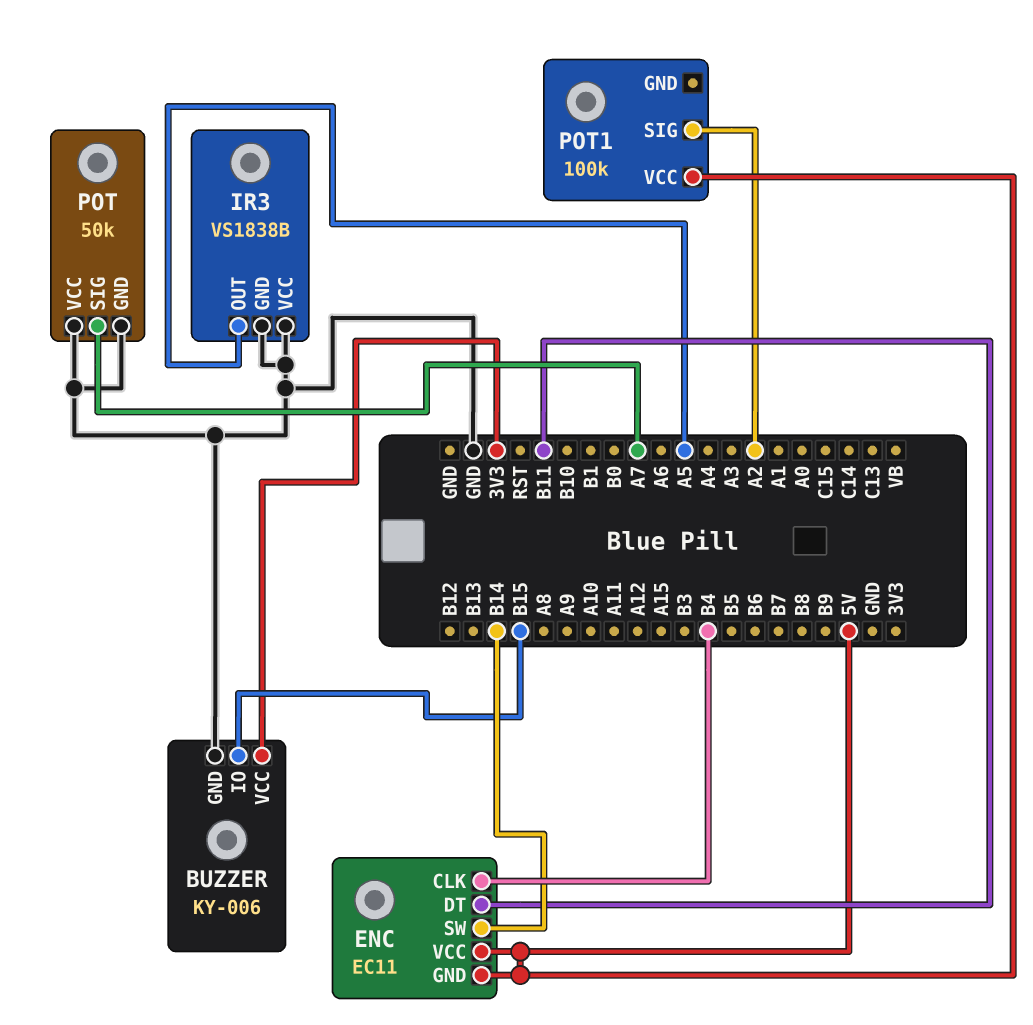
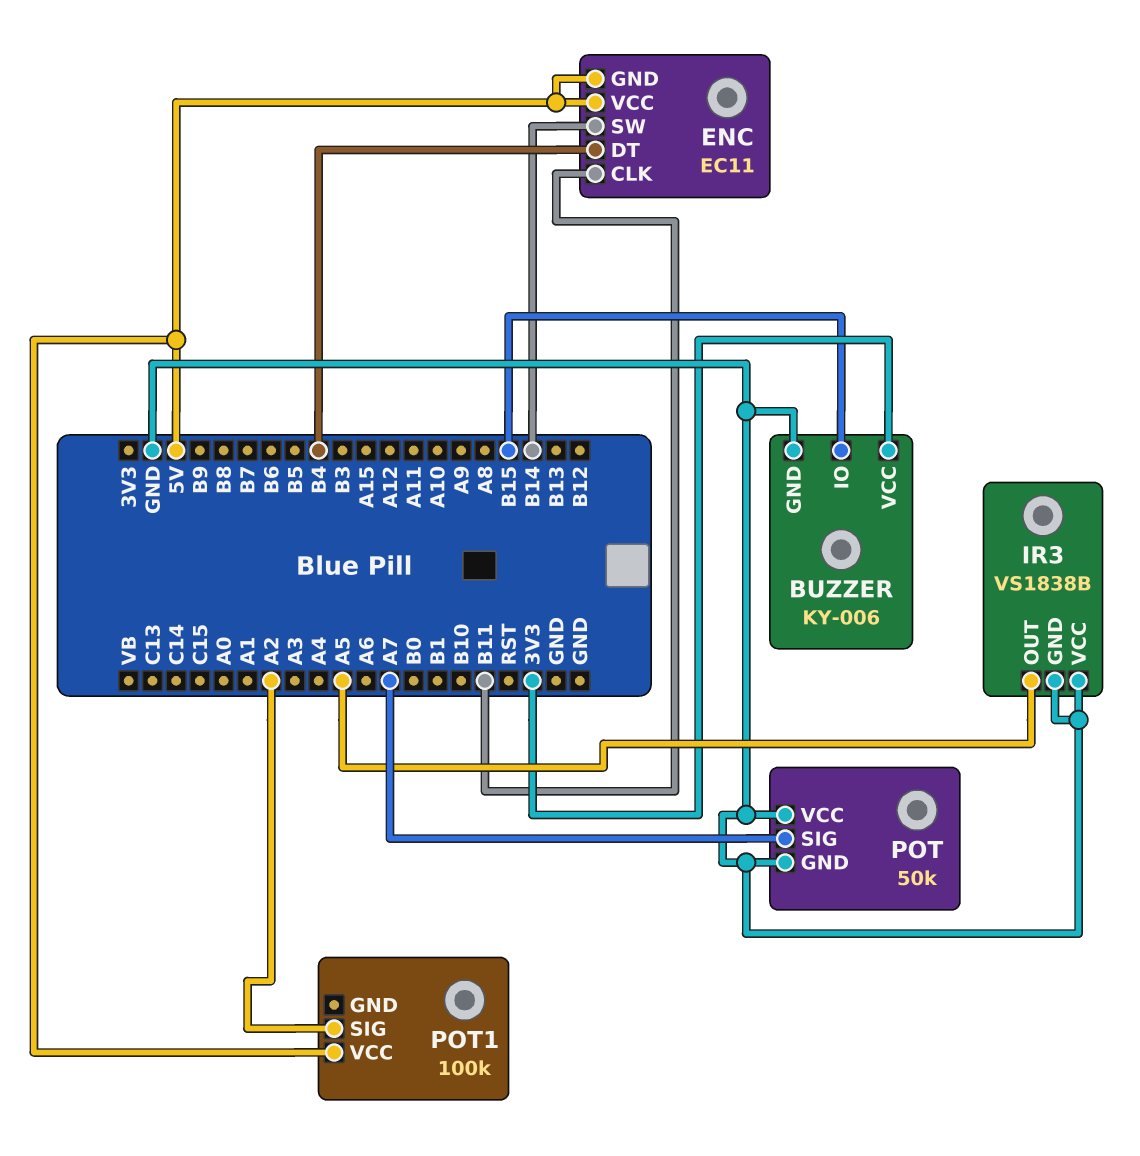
ENC pin CLK: B4 -> B11
ENC pin DT: B11 -> B4

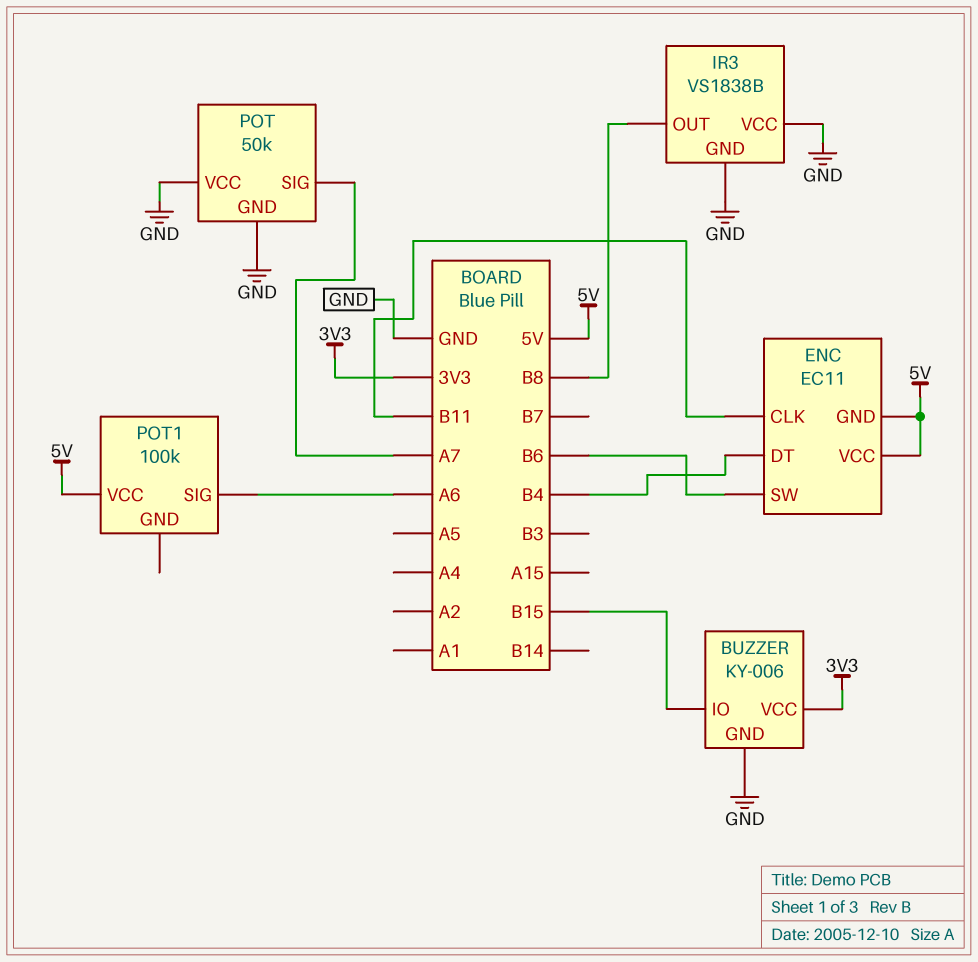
ENC pin SW: B14 -> B6
IR3 pin OUT: A5 -> B8
POT1 pin SIG: A2 -> A6

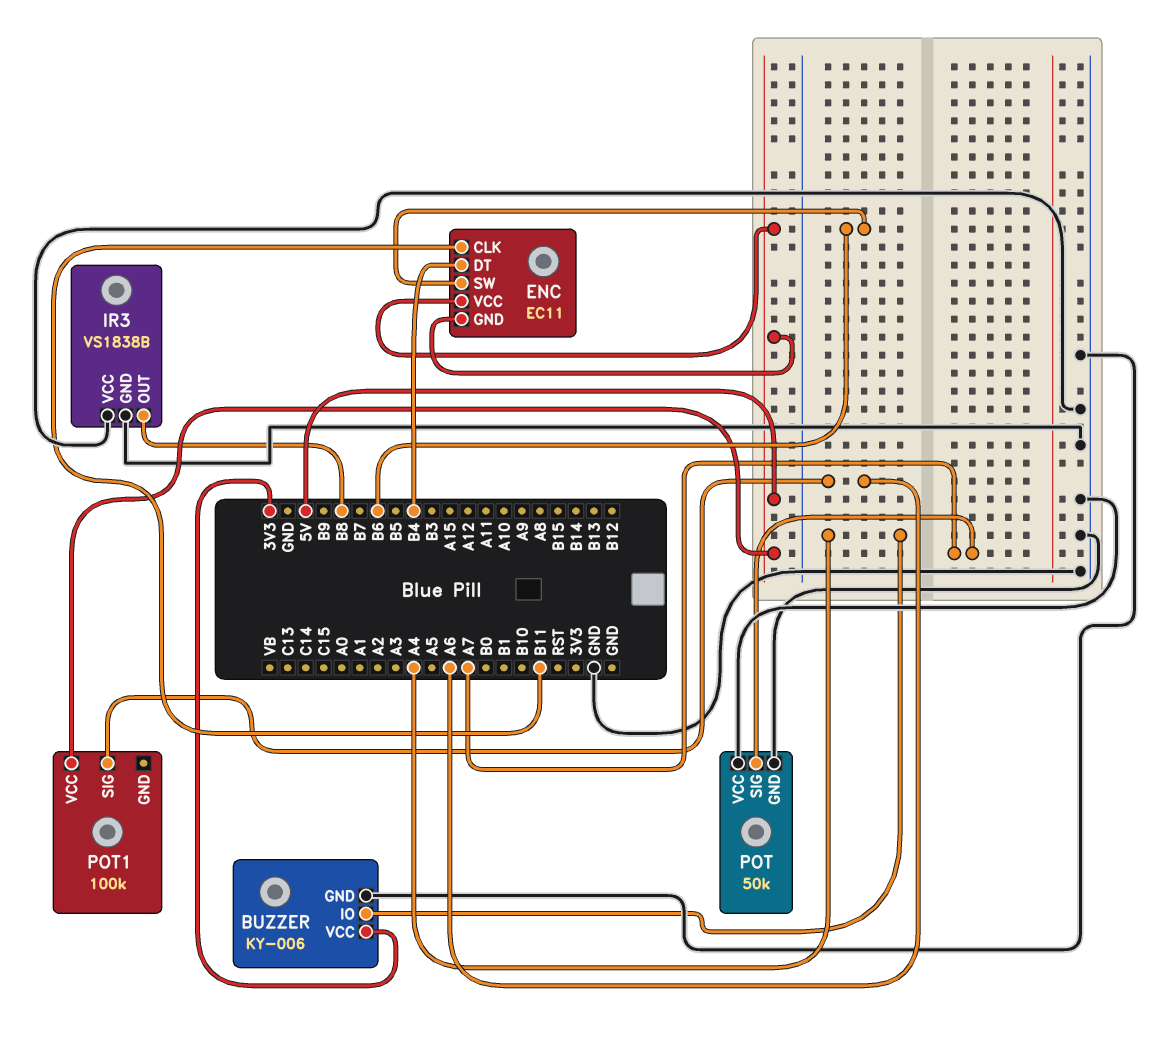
BUZZER pin IO: B15 -> A4

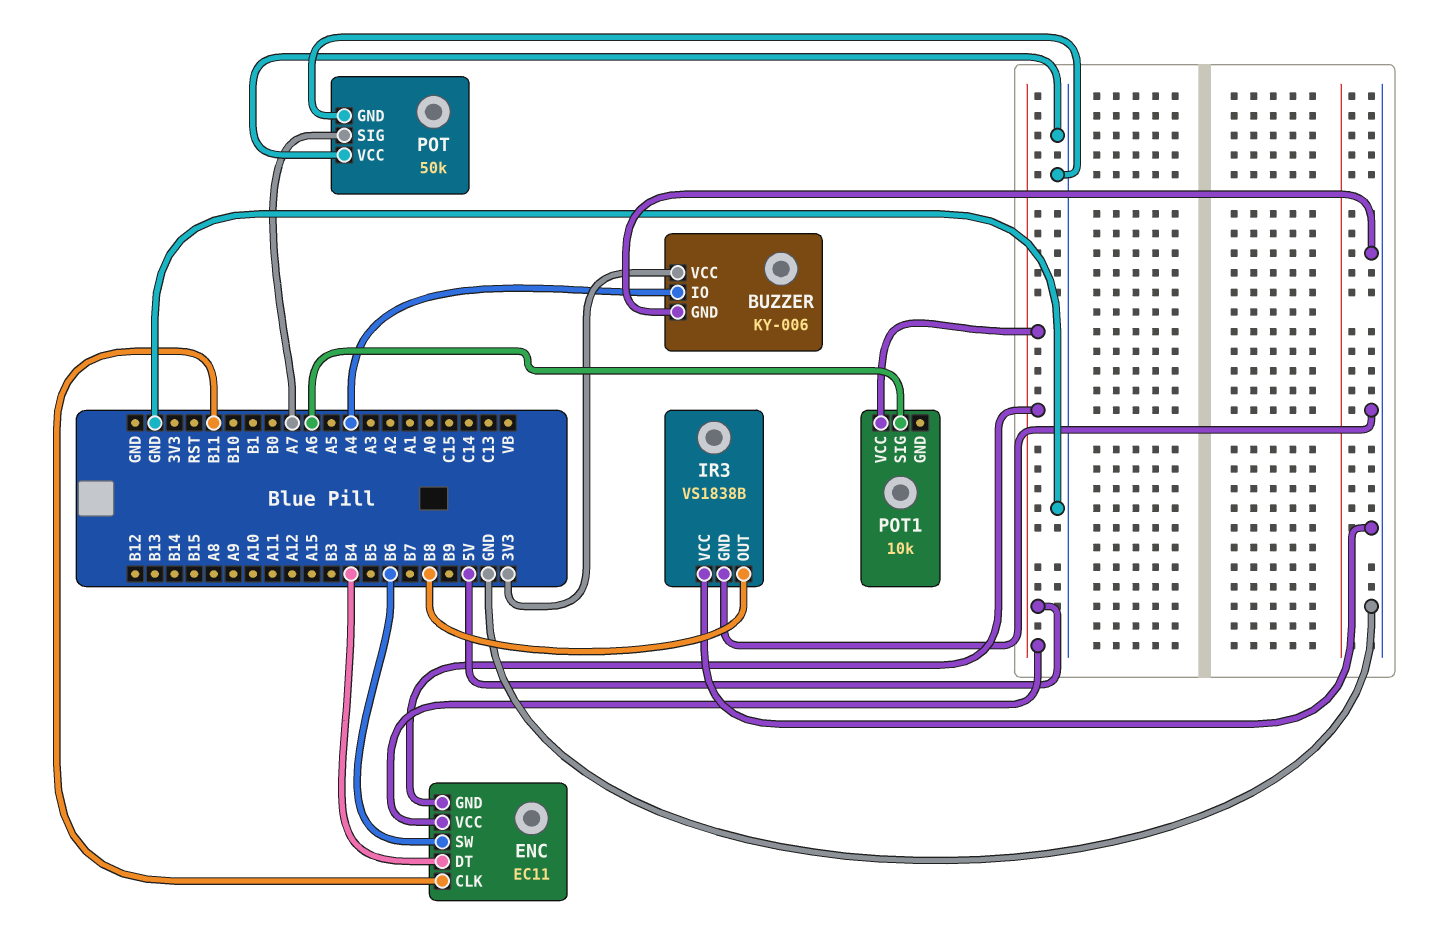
POT1: 100k -> 10k

